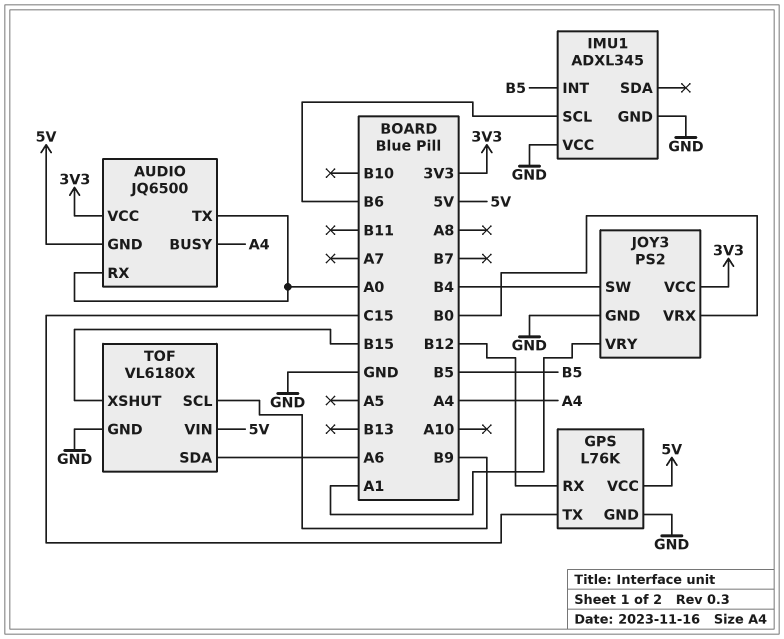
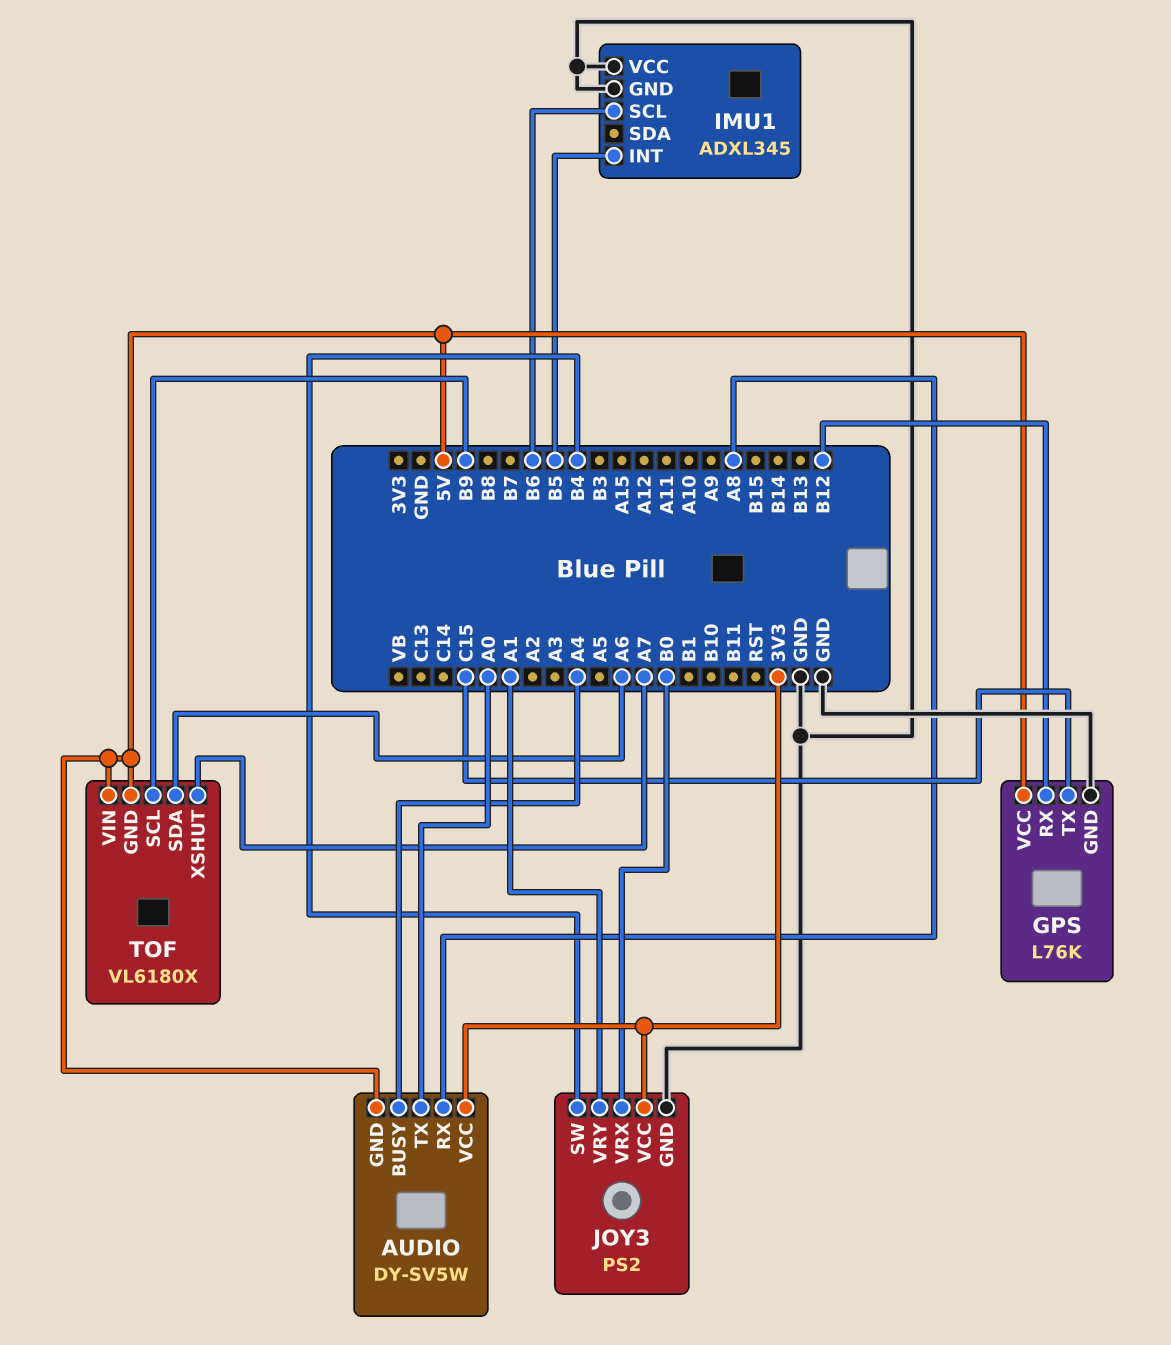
AUDIO: JQ6500 -> DY-SV5W
AUDIO pin RX: A0 -> A8
TOF pin GND: GND -> 5V
TOF pin XSHUT: B15 -> A7

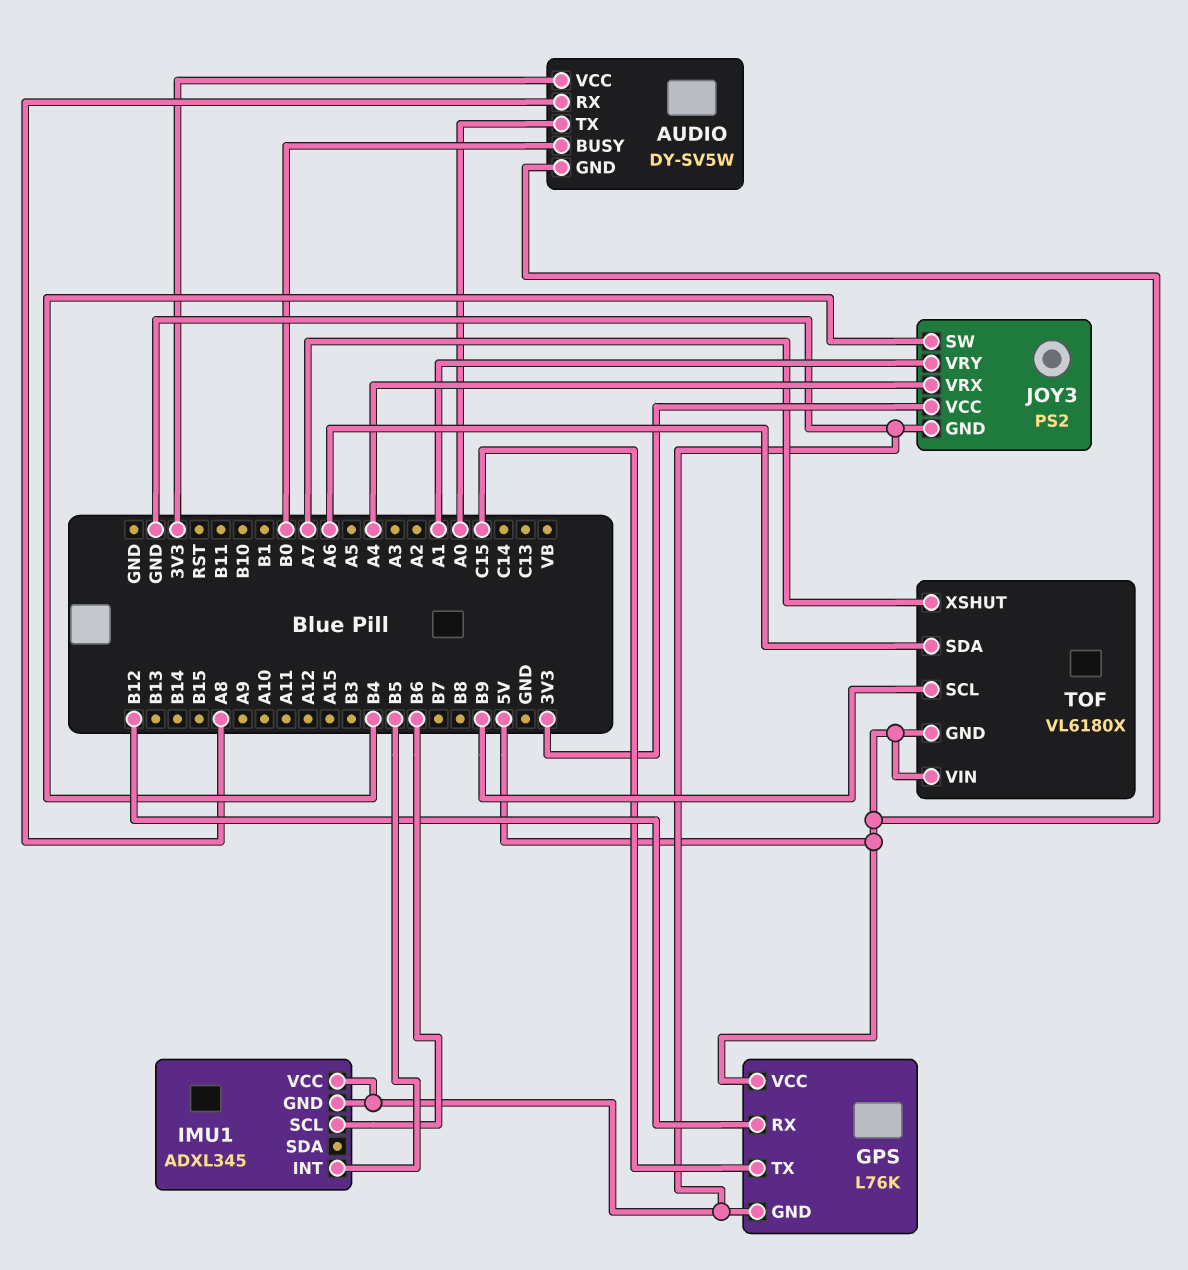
AUDIO pin BUSY: A4 -> B0
JOY3 pin VRX: B0 -> A4

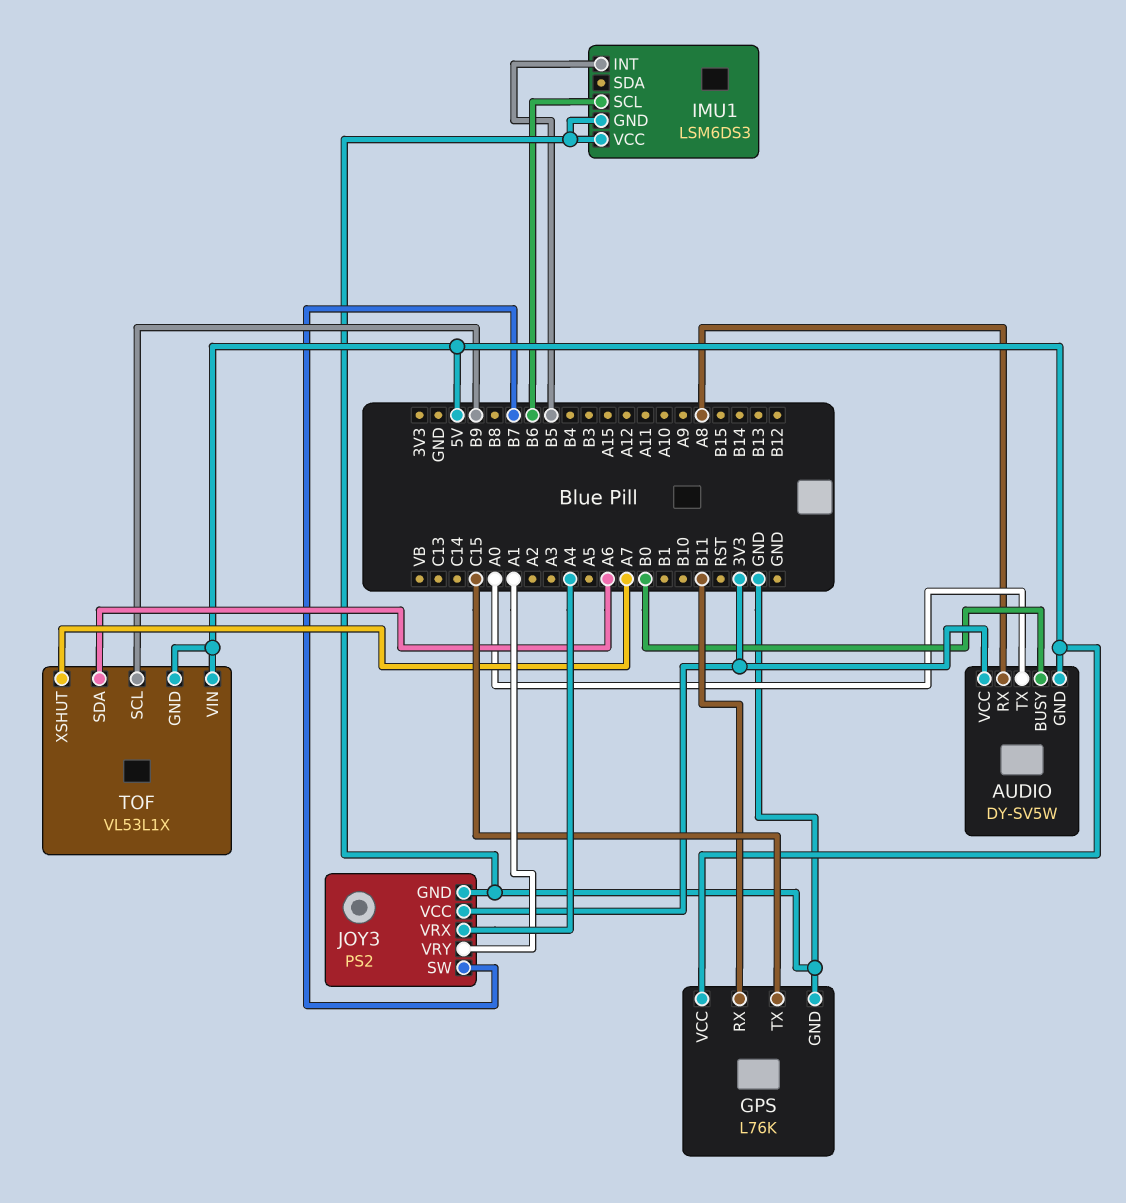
GPS pin RX: B12 -> B11
IMU1: ADXL345 -> LSM6DS3
JOY3 pin SW: B4 -> B7
TOF: VL6180X -> VL53L1X

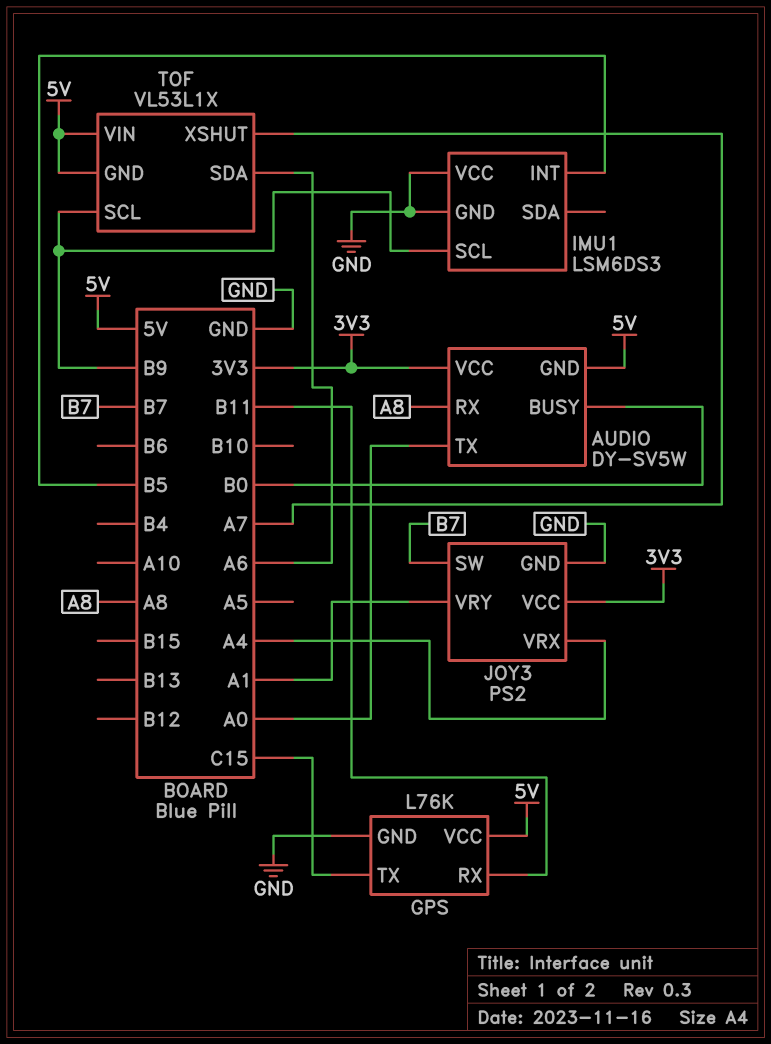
IMU1 pin SCL: B6 -> B9

